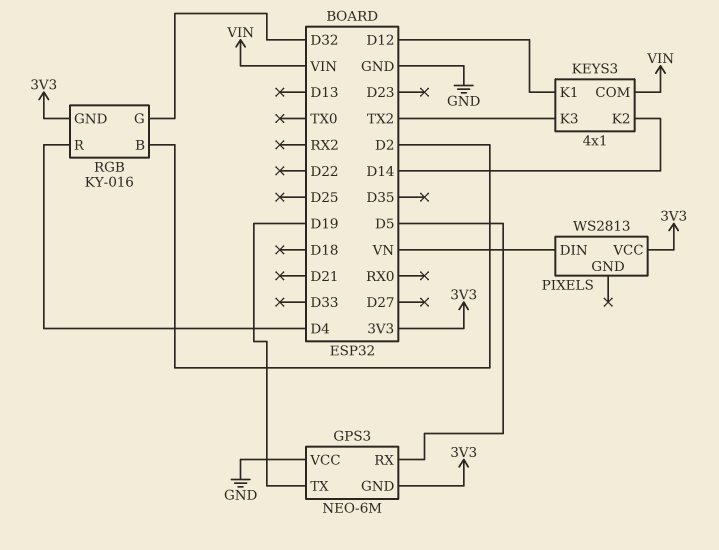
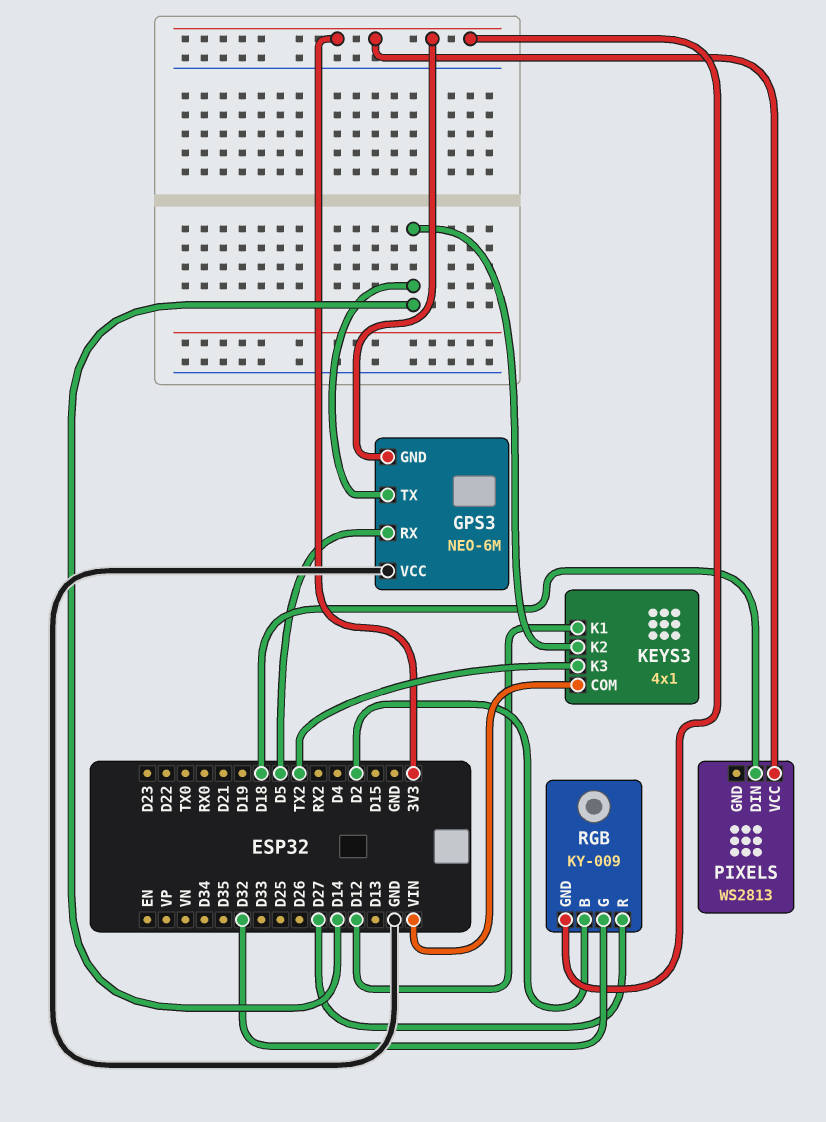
GPS3 pin TX: D19 -> D14
PIXELS pin DIN: VN -> D18
RGB: KY-016 -> KY-009
RGB pin R: D4 -> D27

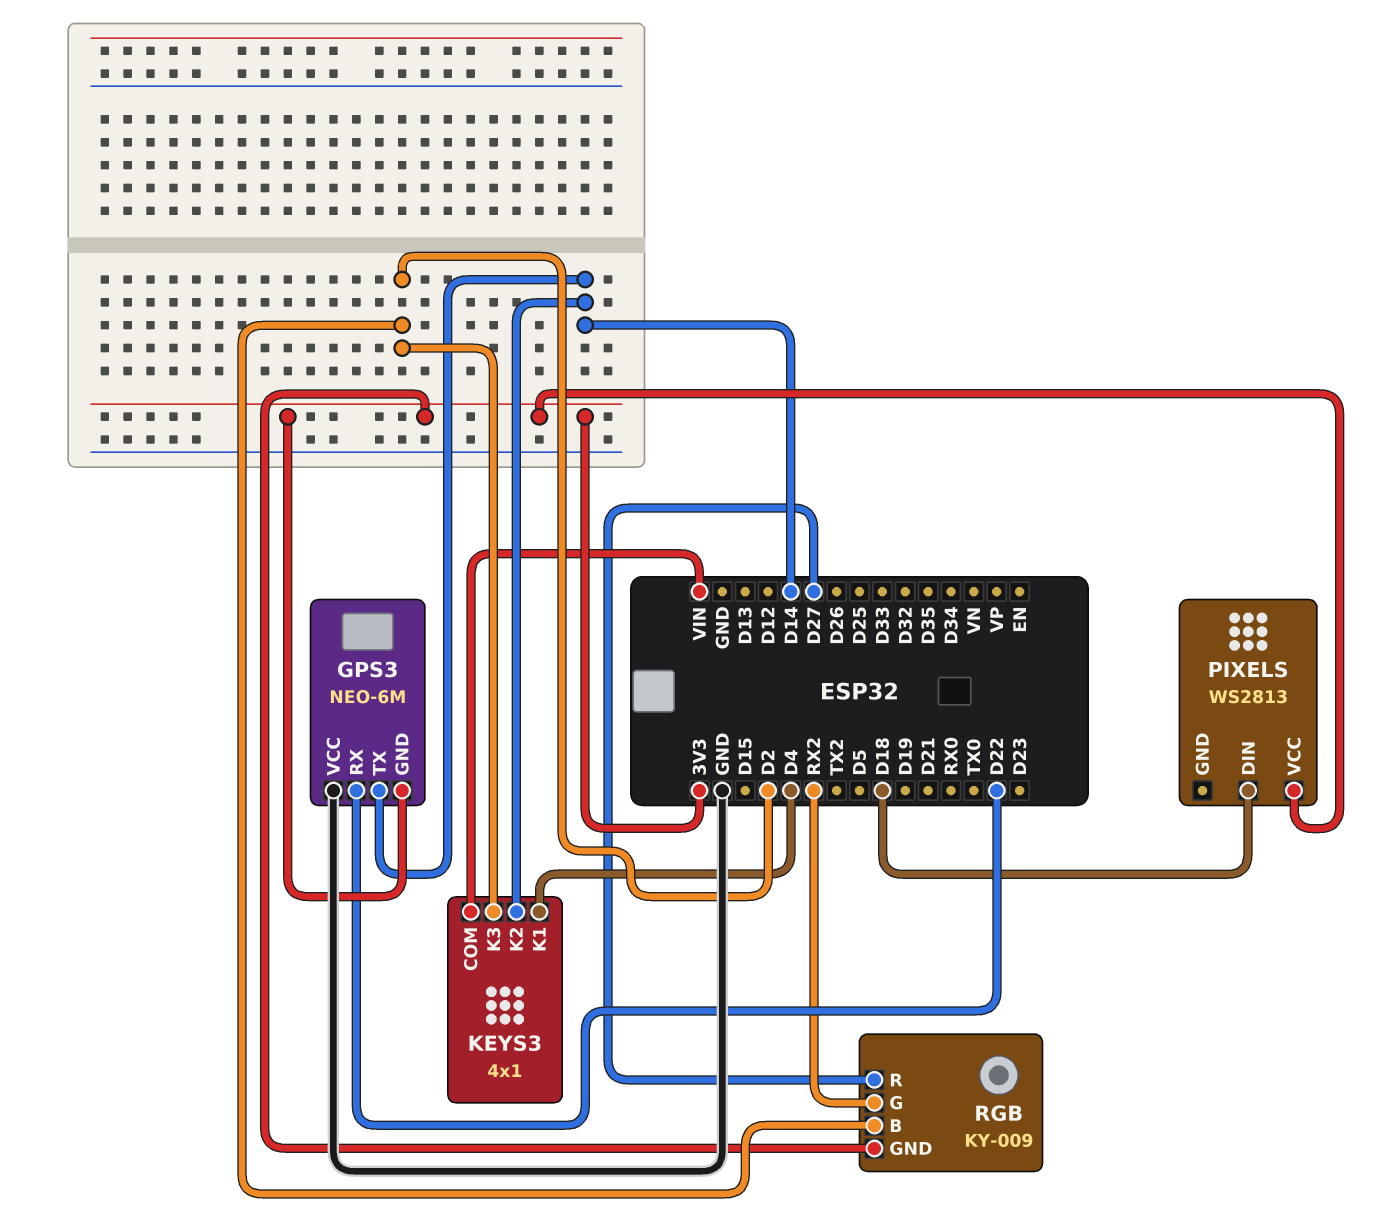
GPS3 pin RX: D5 -> D22
KEYS3 pin K1: D12 -> D4
KEYS3 pin K3: TX2 -> D2
RGB pin G: D32 -> RX2

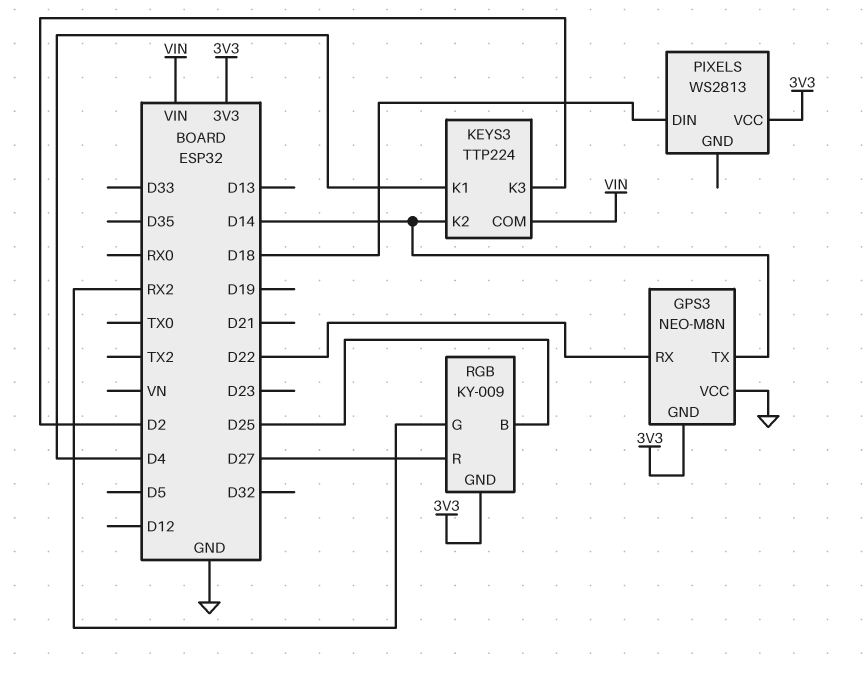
GPS3: NEO-6M -> NEO-M8N
KEYS3: 4x1 -> TTP224
RGB pin B: D2 -> D25

